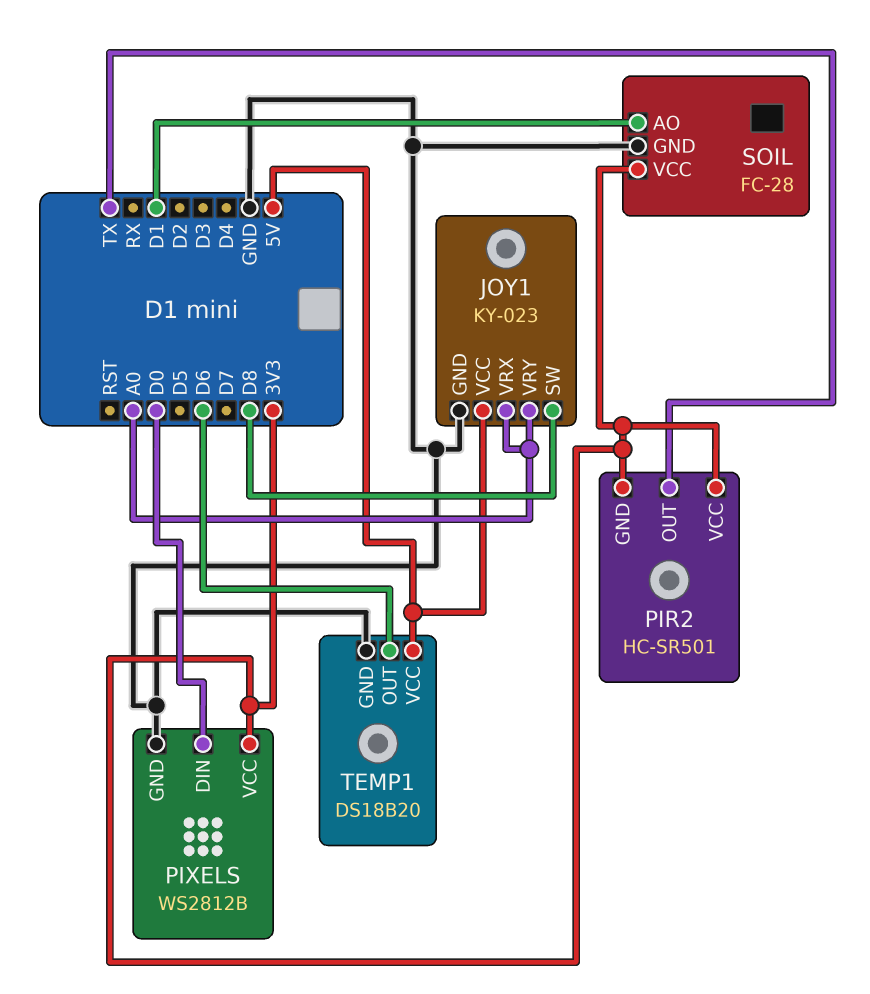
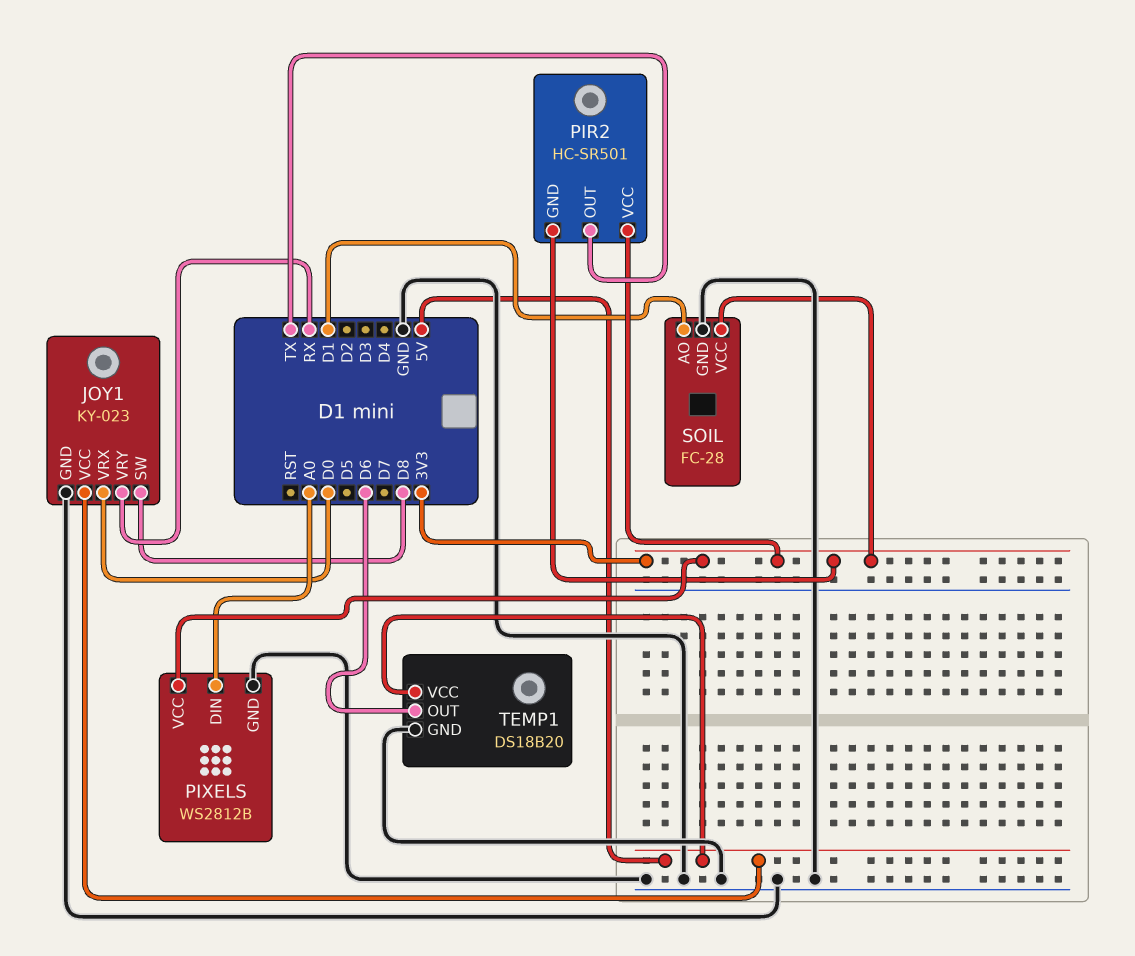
JOY1 pin VRX: A0 -> D0
JOY1 pin VRY: A0 -> RX
PIXELS pin DIN: D0 -> A0

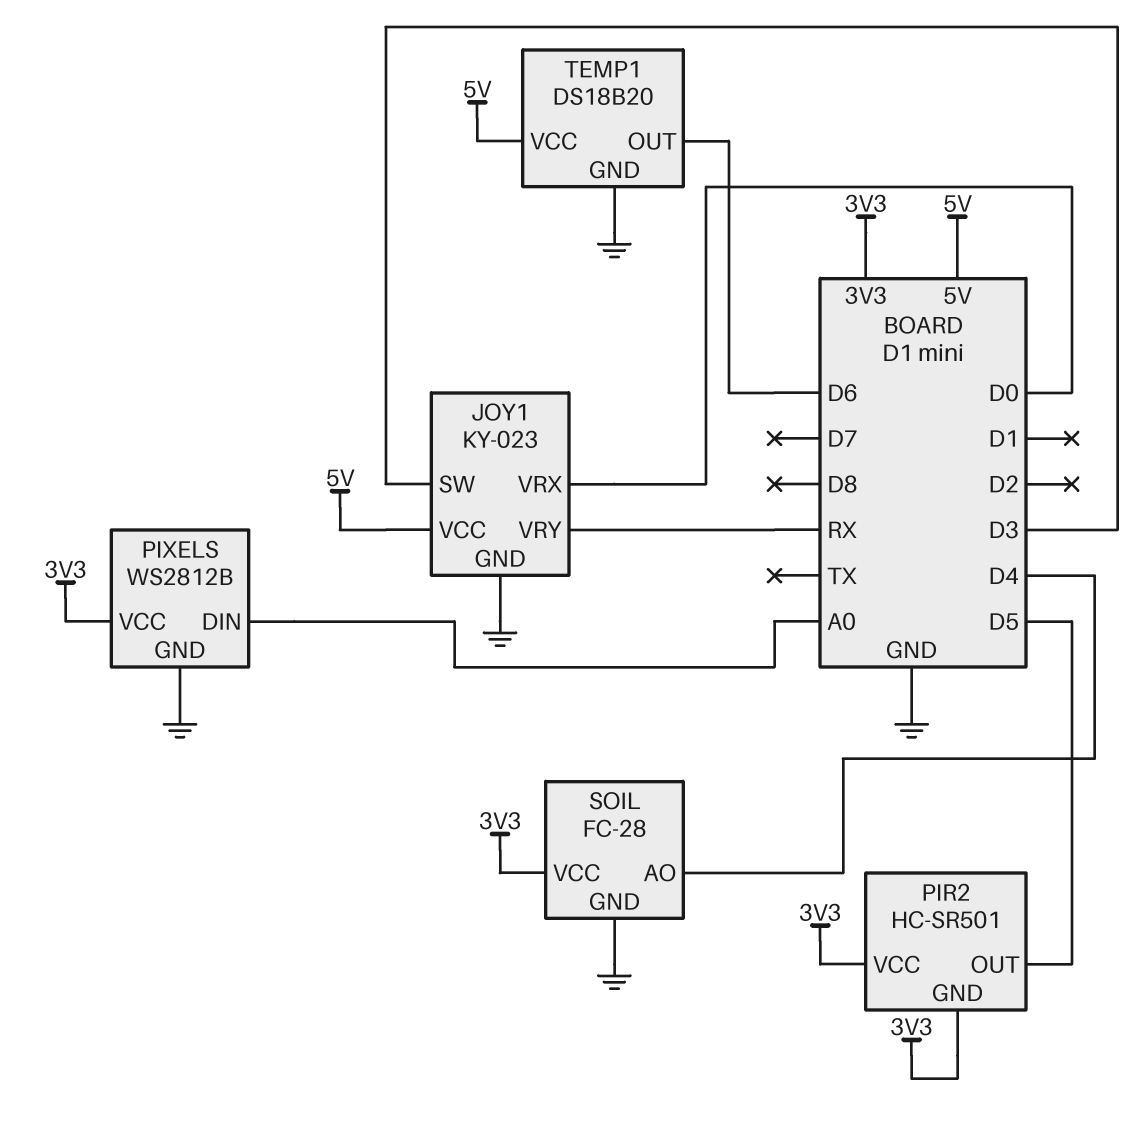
JOY1 pin SW: D8 -> D3
PIR2 pin OUT: TX -> D5
SOIL pin AO: D1 -> D4

